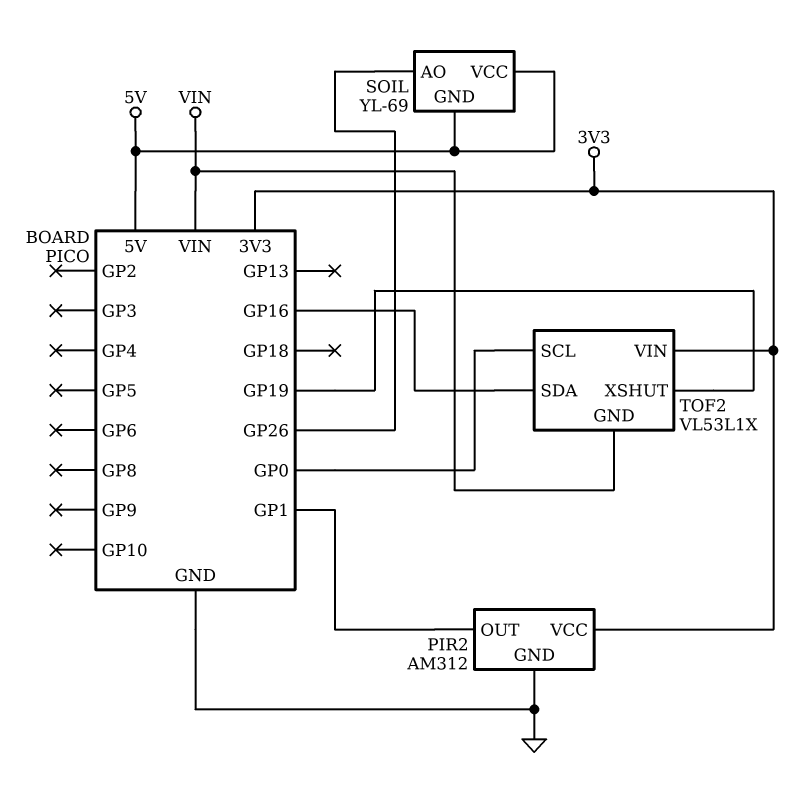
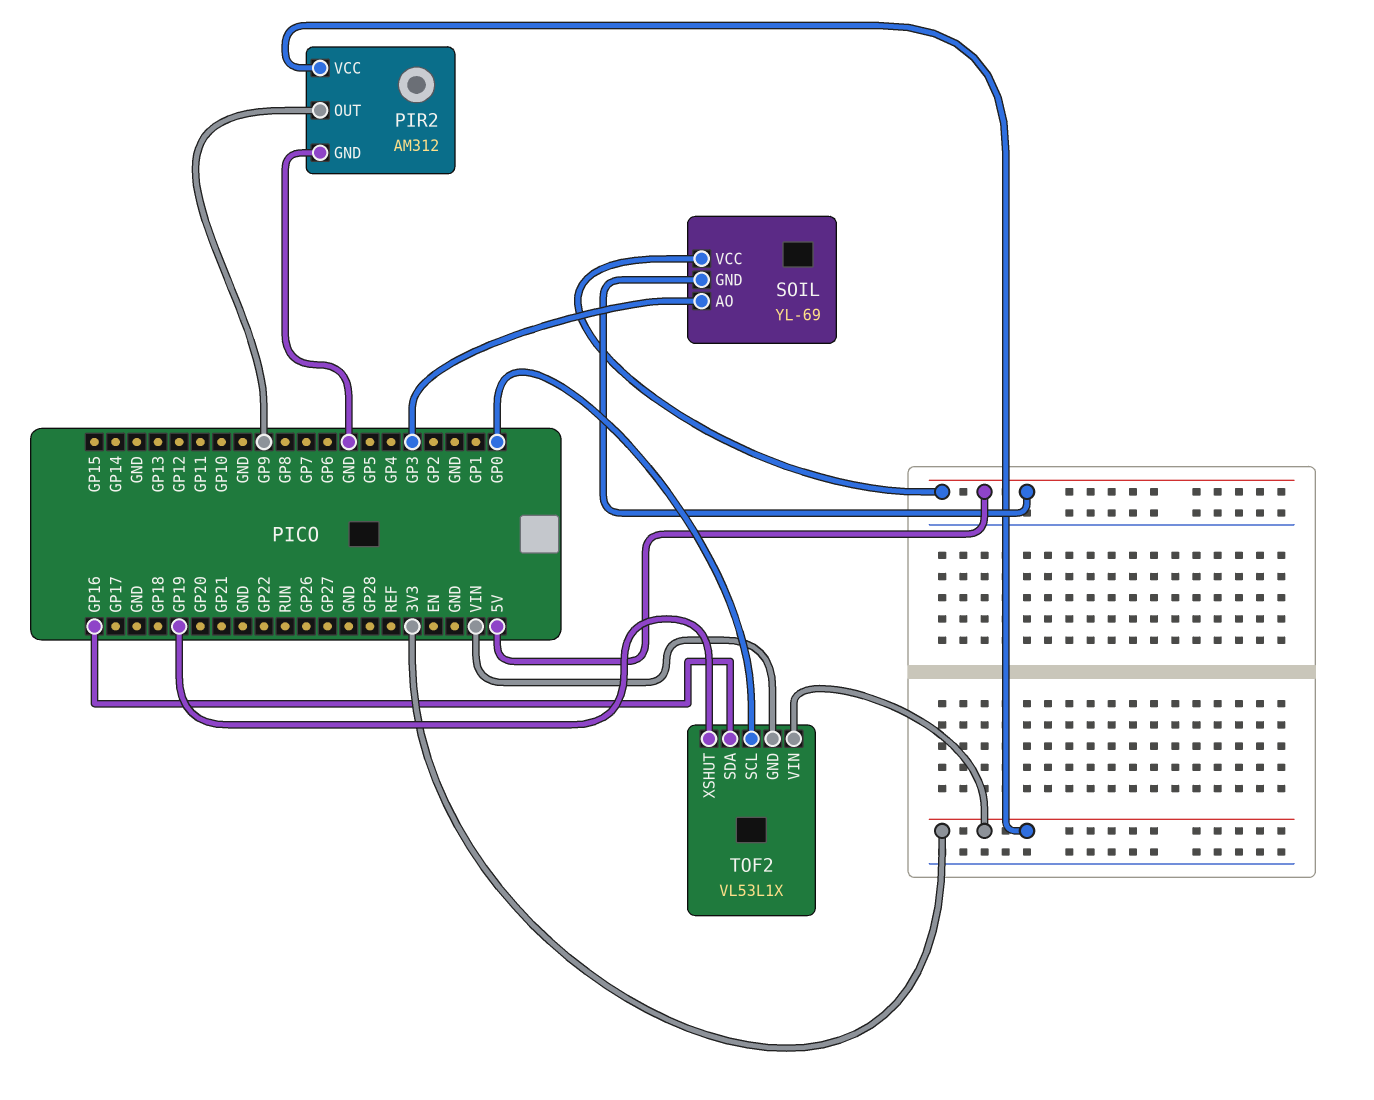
PIR2 pin OUT: GP1 -> GP9
SOIL pin AO: GP26 -> GP3

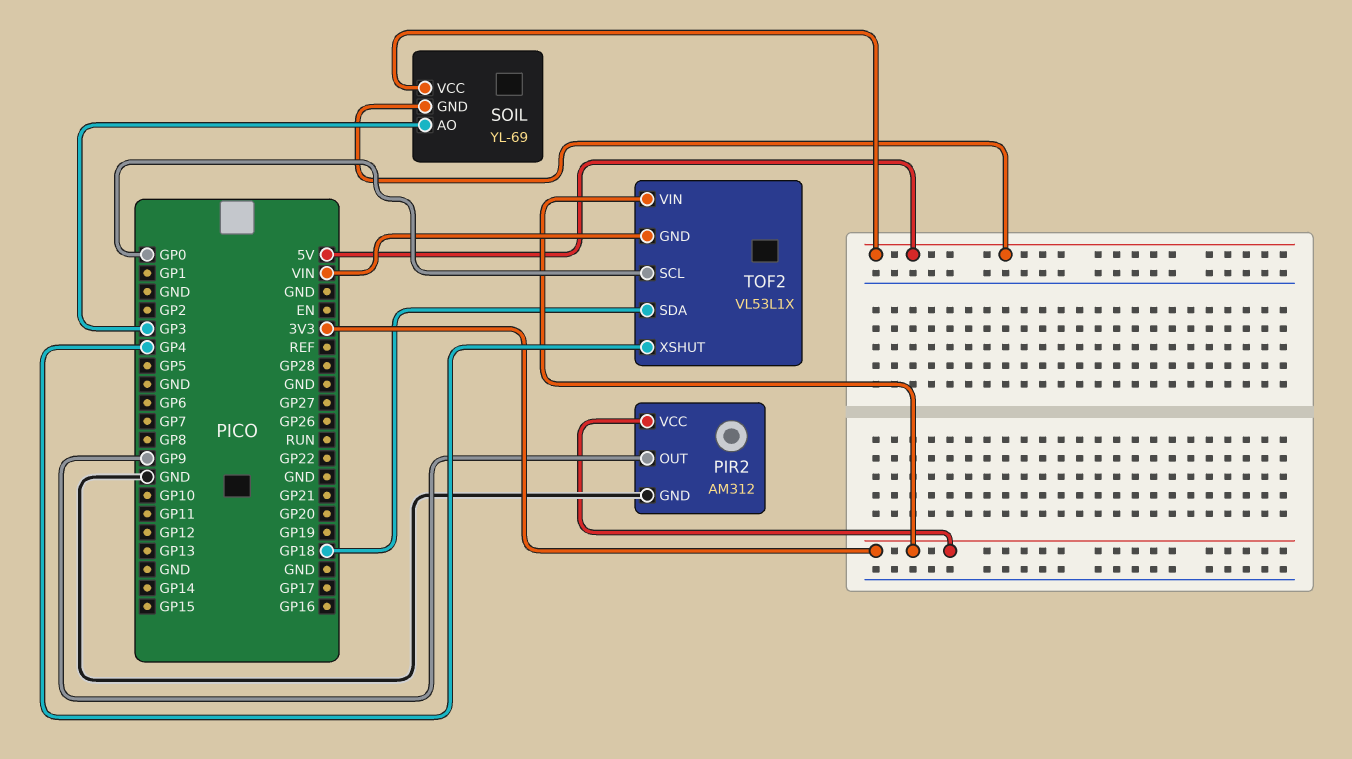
TOF2 pin SDA: GP16 -> GP18
TOF2 pin XSHUT: GP19 -> GP4

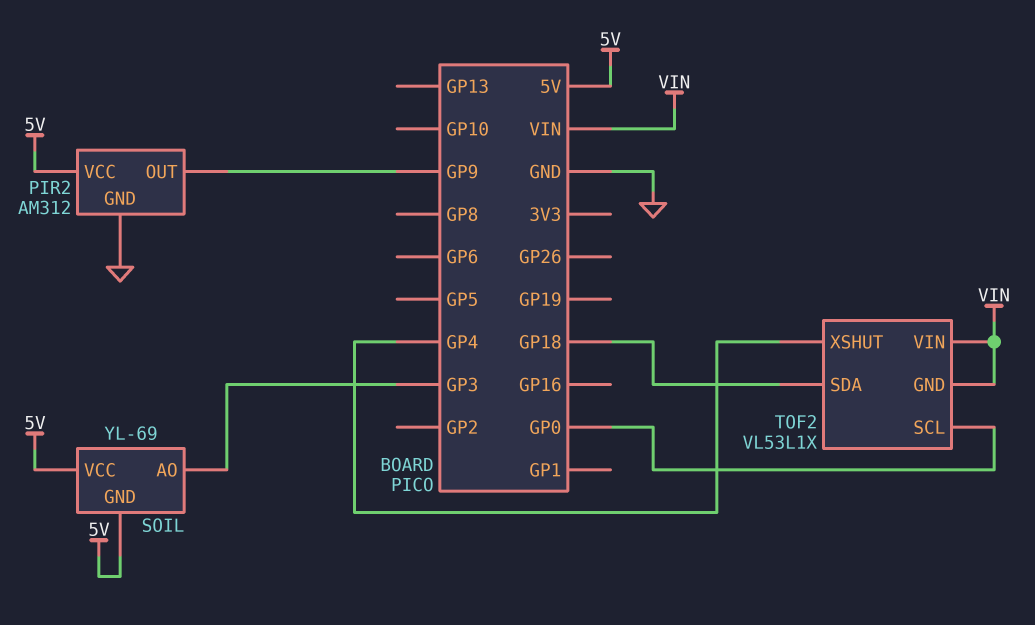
PIR2 pin VCC: 3V3 -> 5V
TOF2 pin VIN: 3V3 -> VIN

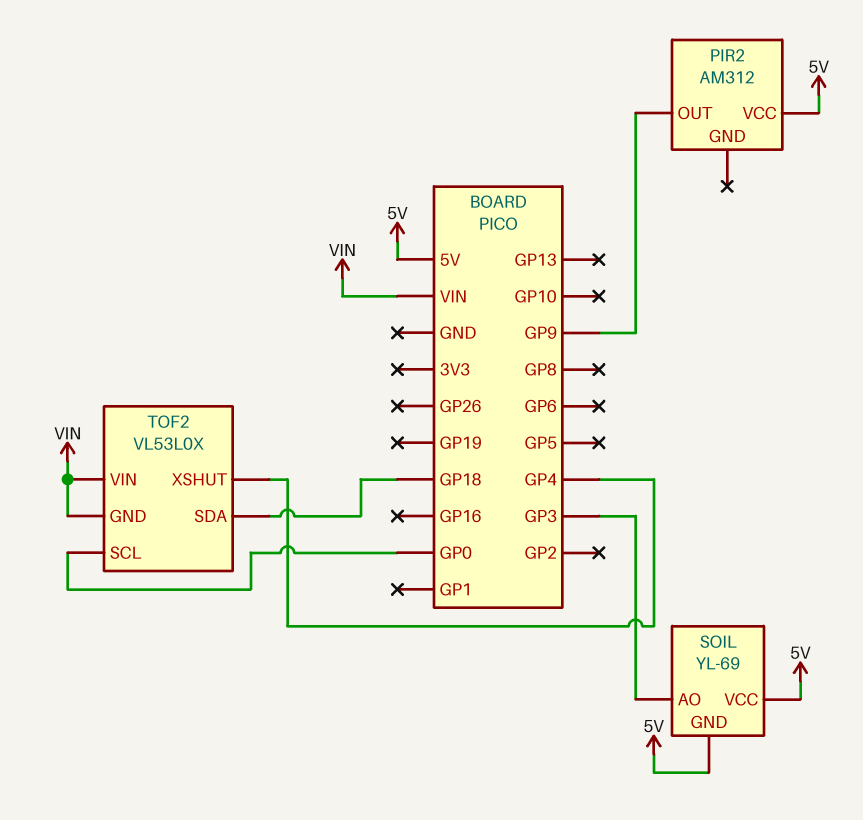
PIR2 pin GND: GND -> none
TOF2: VL53L1X -> VL53L0X

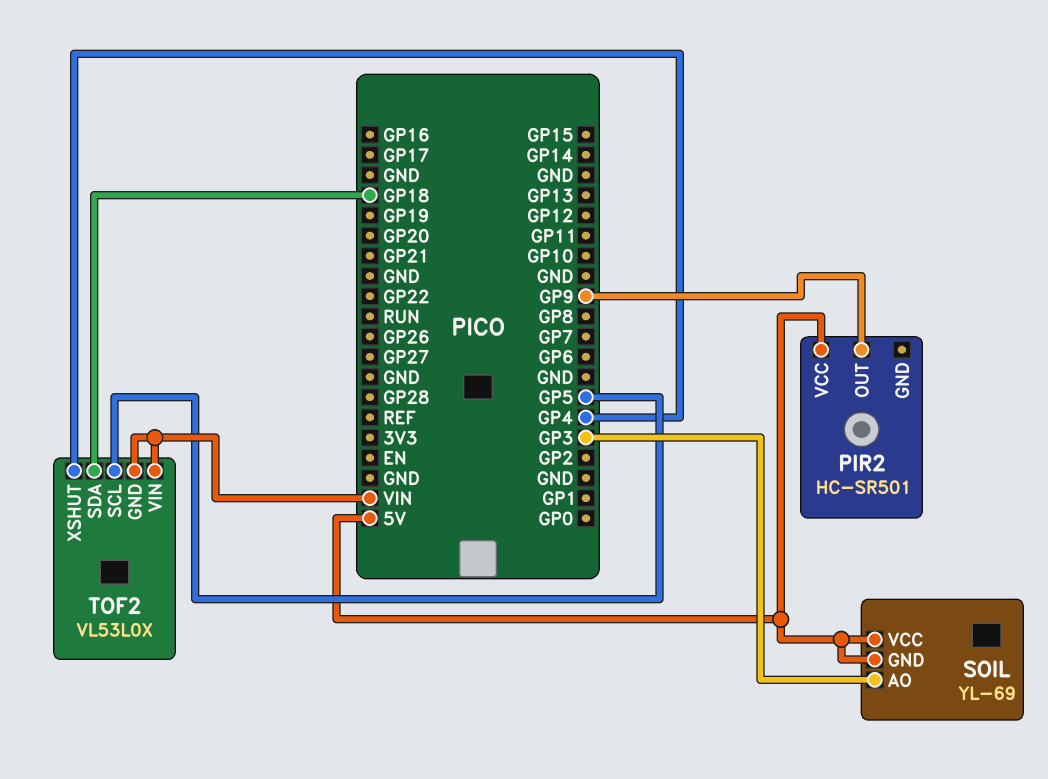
PIR2: AM312 -> HC-SR501
TOF2 pin SCL: GP0 -> GP5

